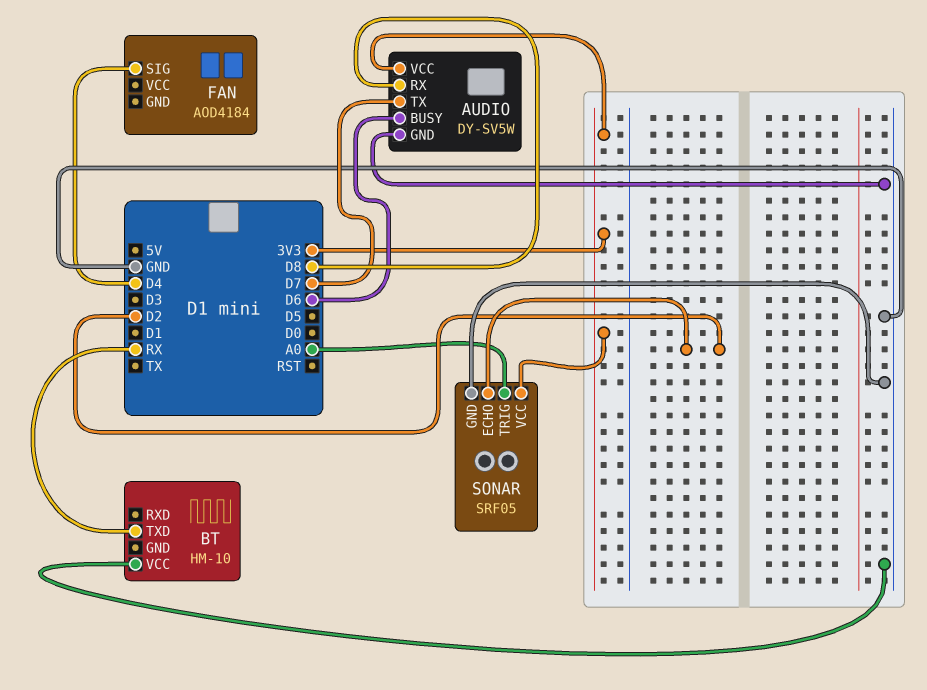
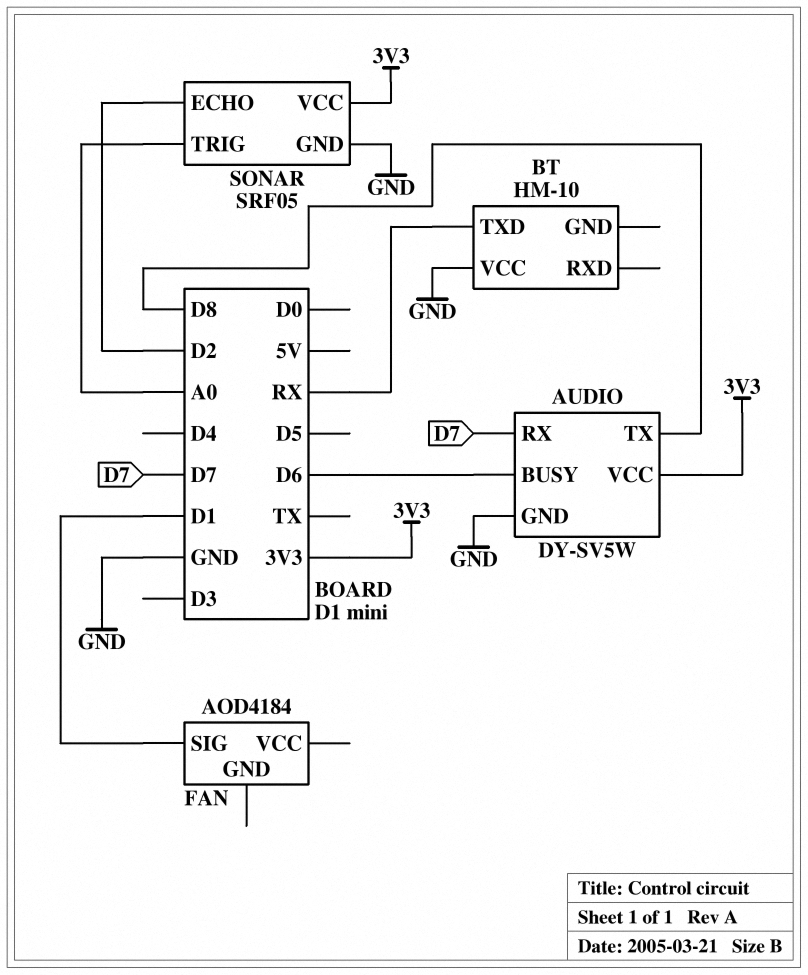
AUDIO pin RX: D8 -> D7
AUDIO pin TX: D7 -> D8
FAN pin SIG: D4 -> D1

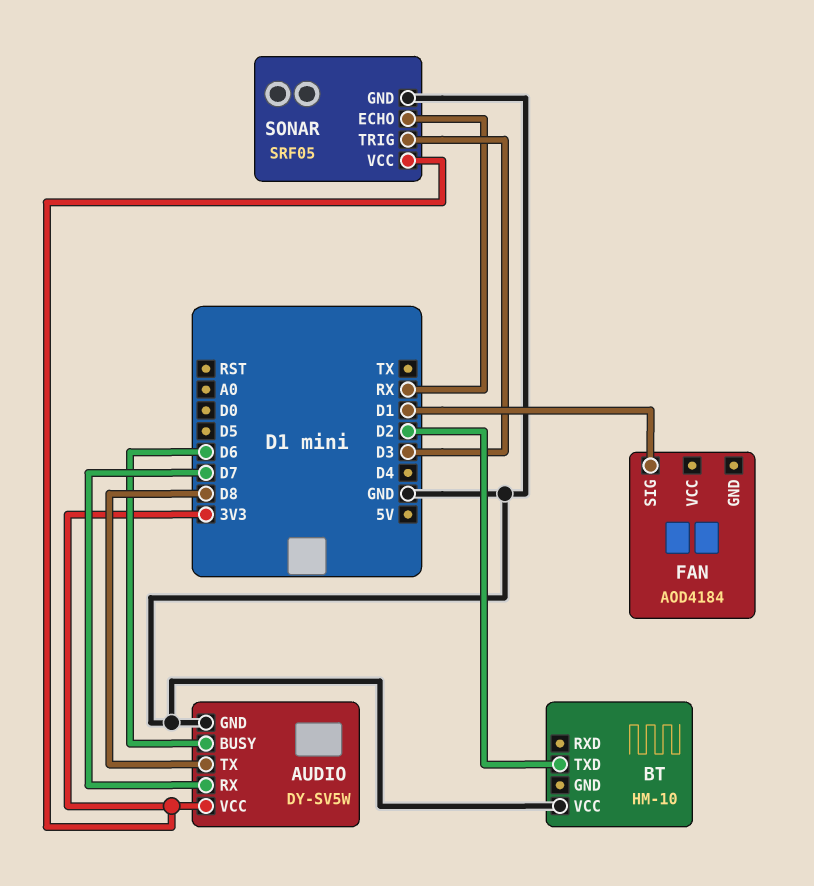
BT pin TXD: RX -> D2
SONAR pin ECHO: D2 -> RX
SONAR pin TRIG: A0 -> D3

